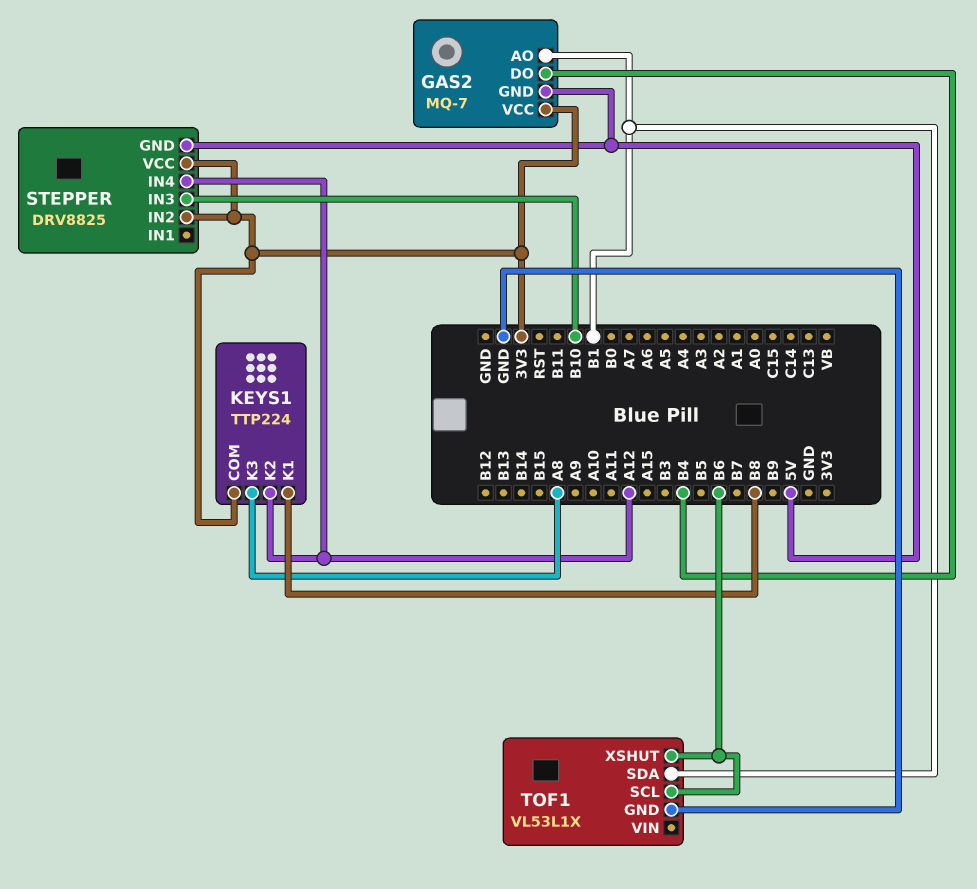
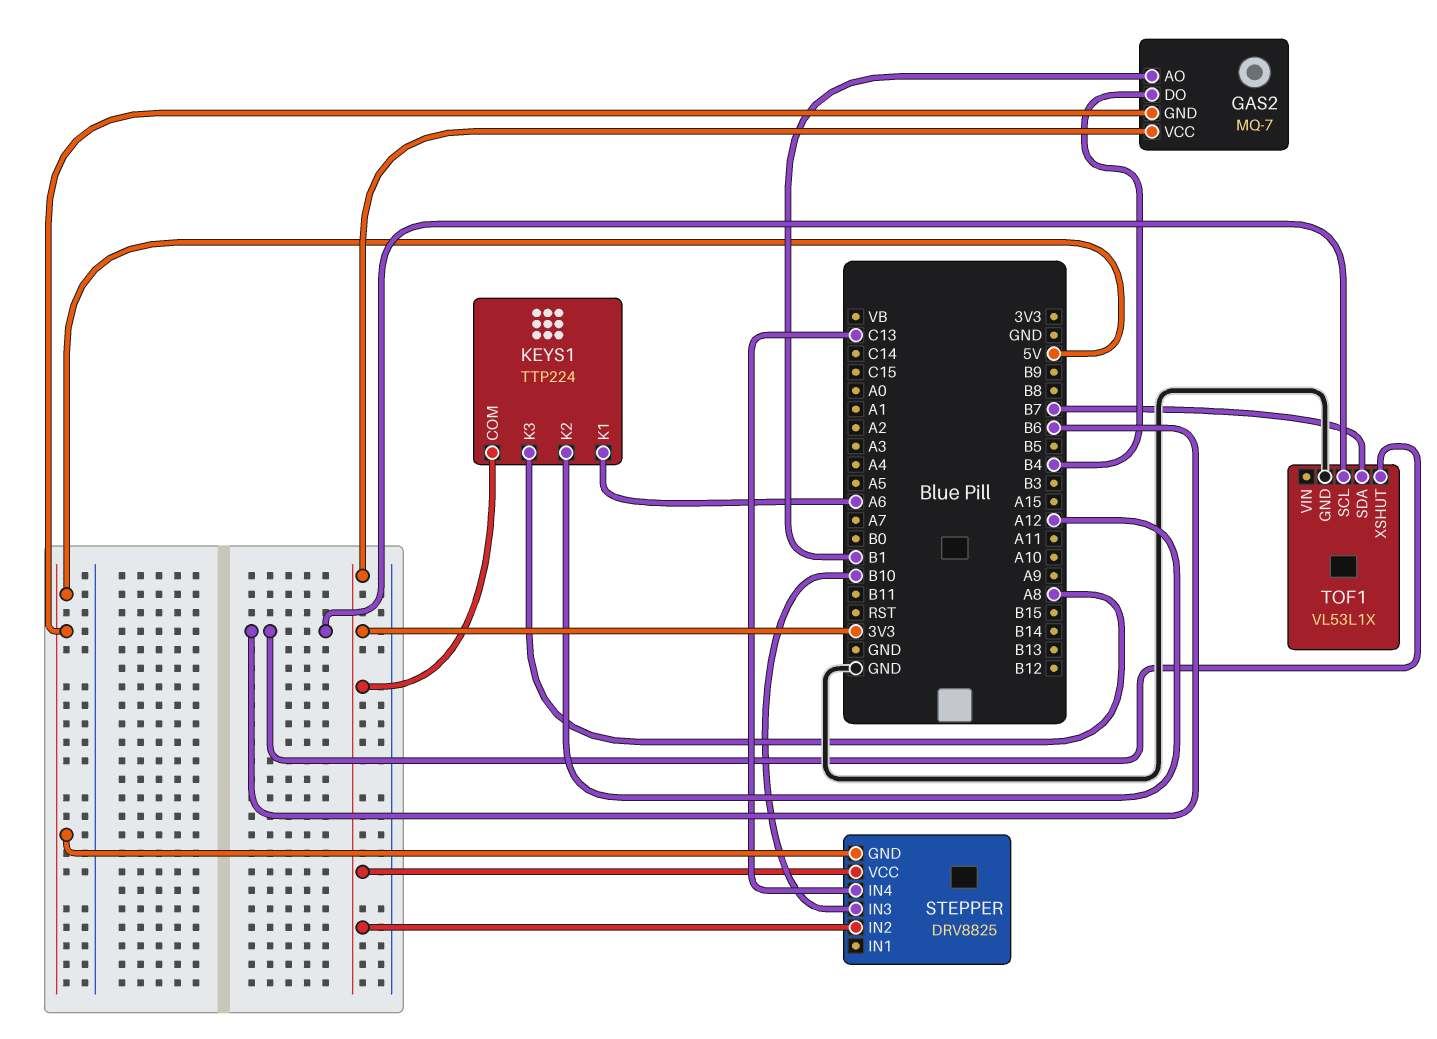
KEYS1 pin K1: B8 -> A6
STEPPER pin IN4: A12 -> C13
TOF1 pin SDA: B1 -> B7

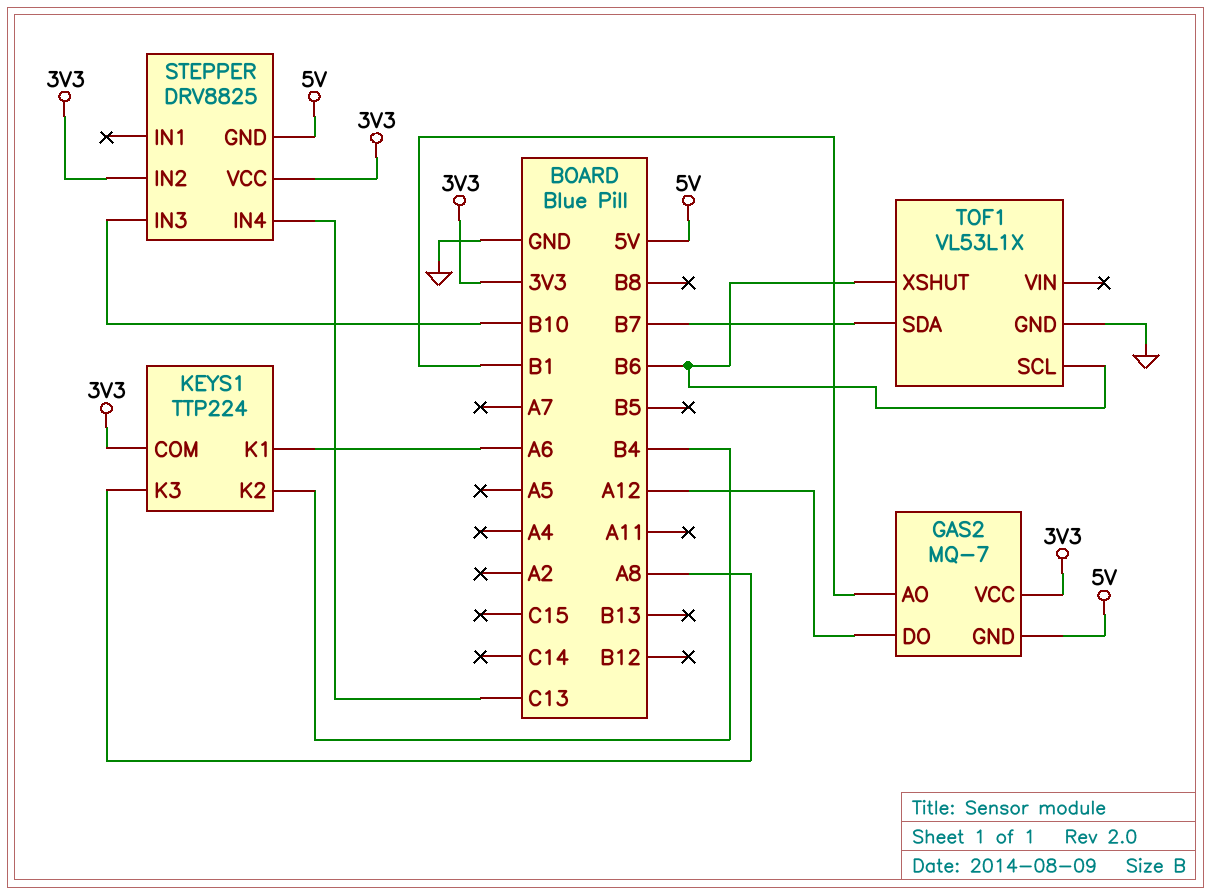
GAS2 pin DO: B4 -> A12
KEYS1 pin K2: A12 -> B4

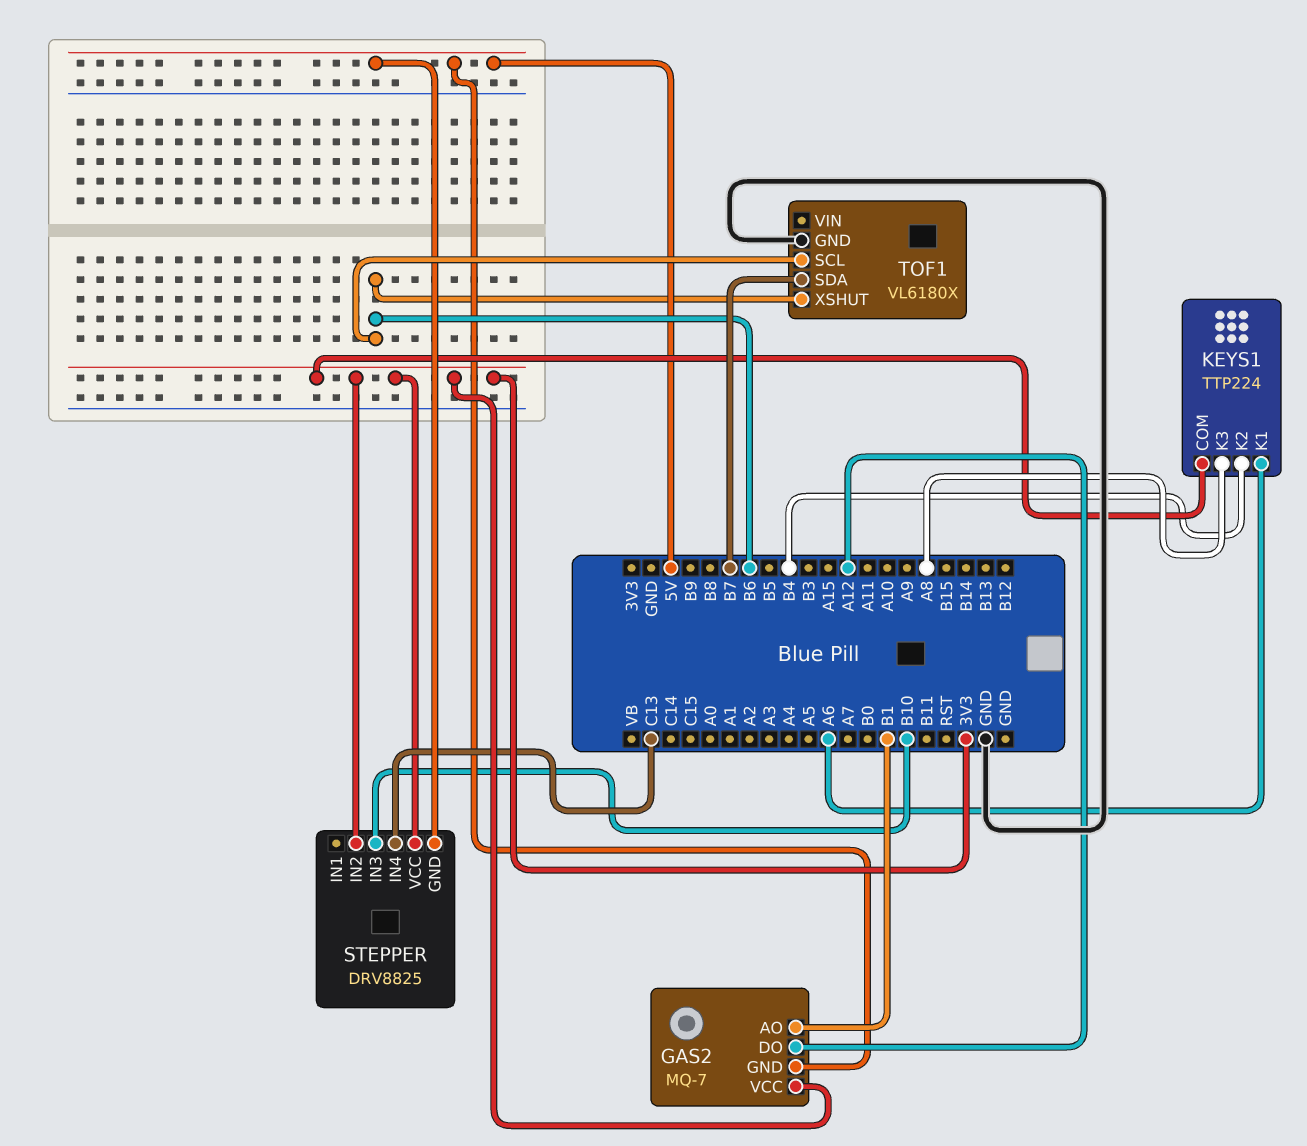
TOF1: VL53L1X -> VL6180X

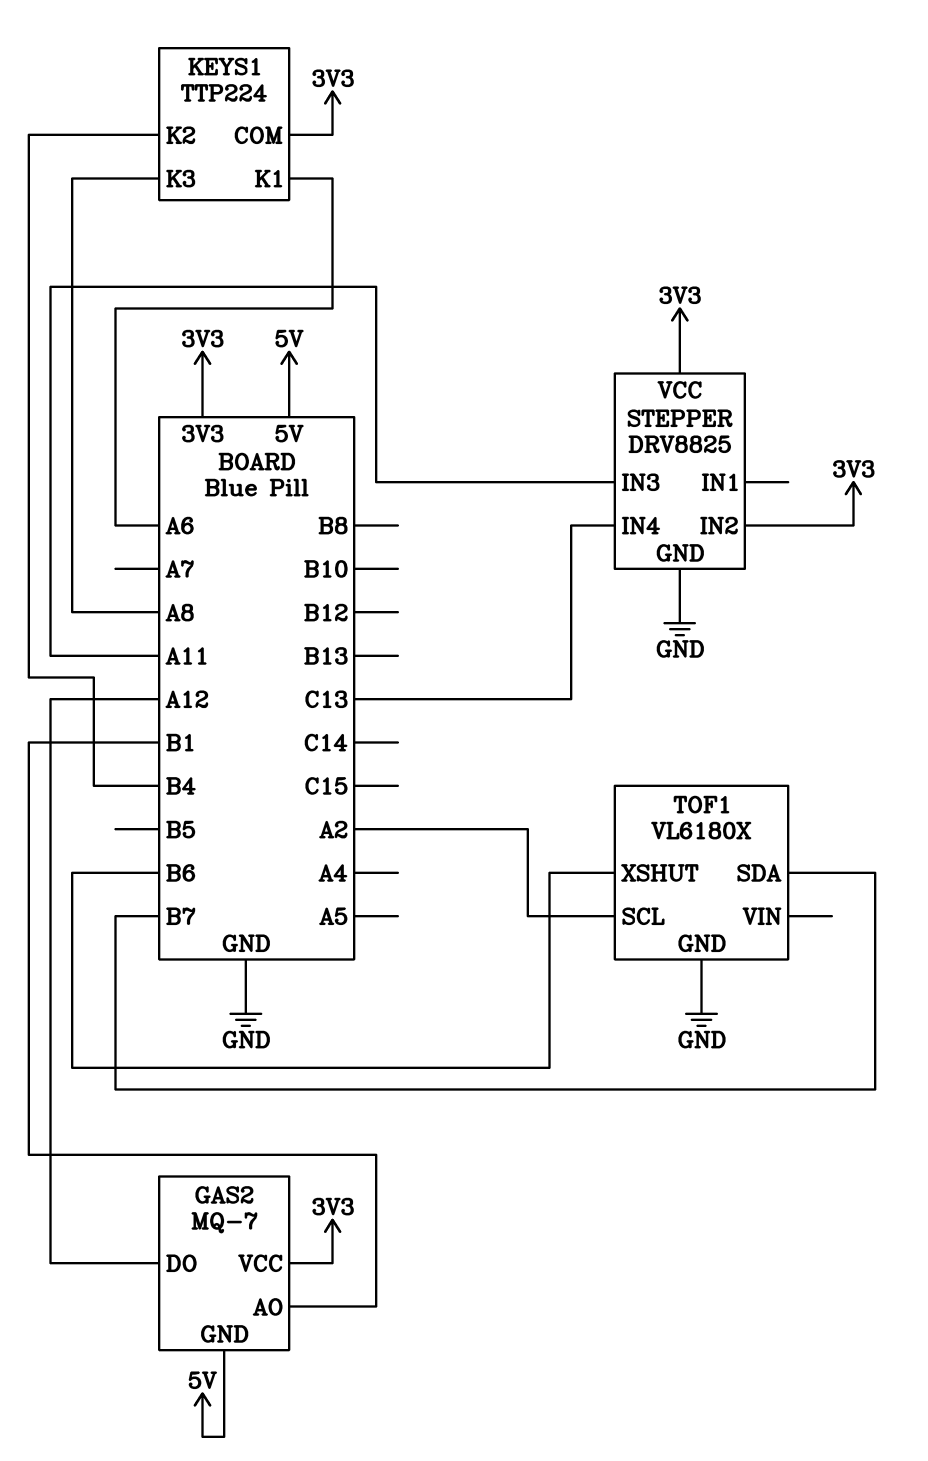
STEPPER pin GND: 5V -> GND
STEPPER pin IN3: B10 -> A11
TOF1 pin SCL: B6 -> A2

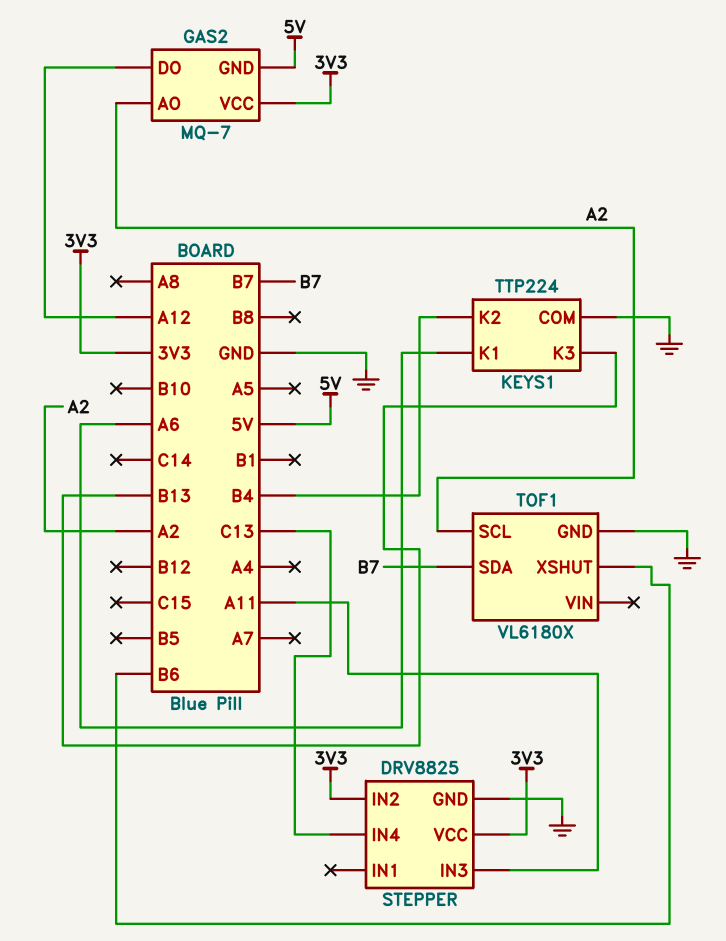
GAS2 pin AO: B1 -> A2
KEYS1 pin COM: 3V3 -> GND
KEYS1 pin K3: A8 -> B13

